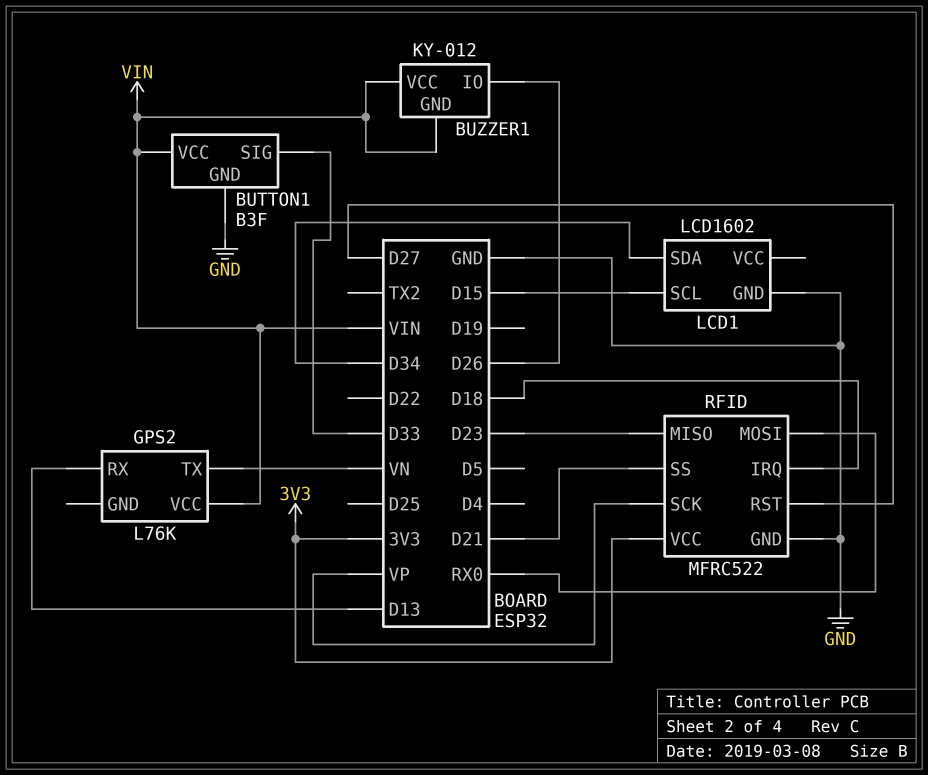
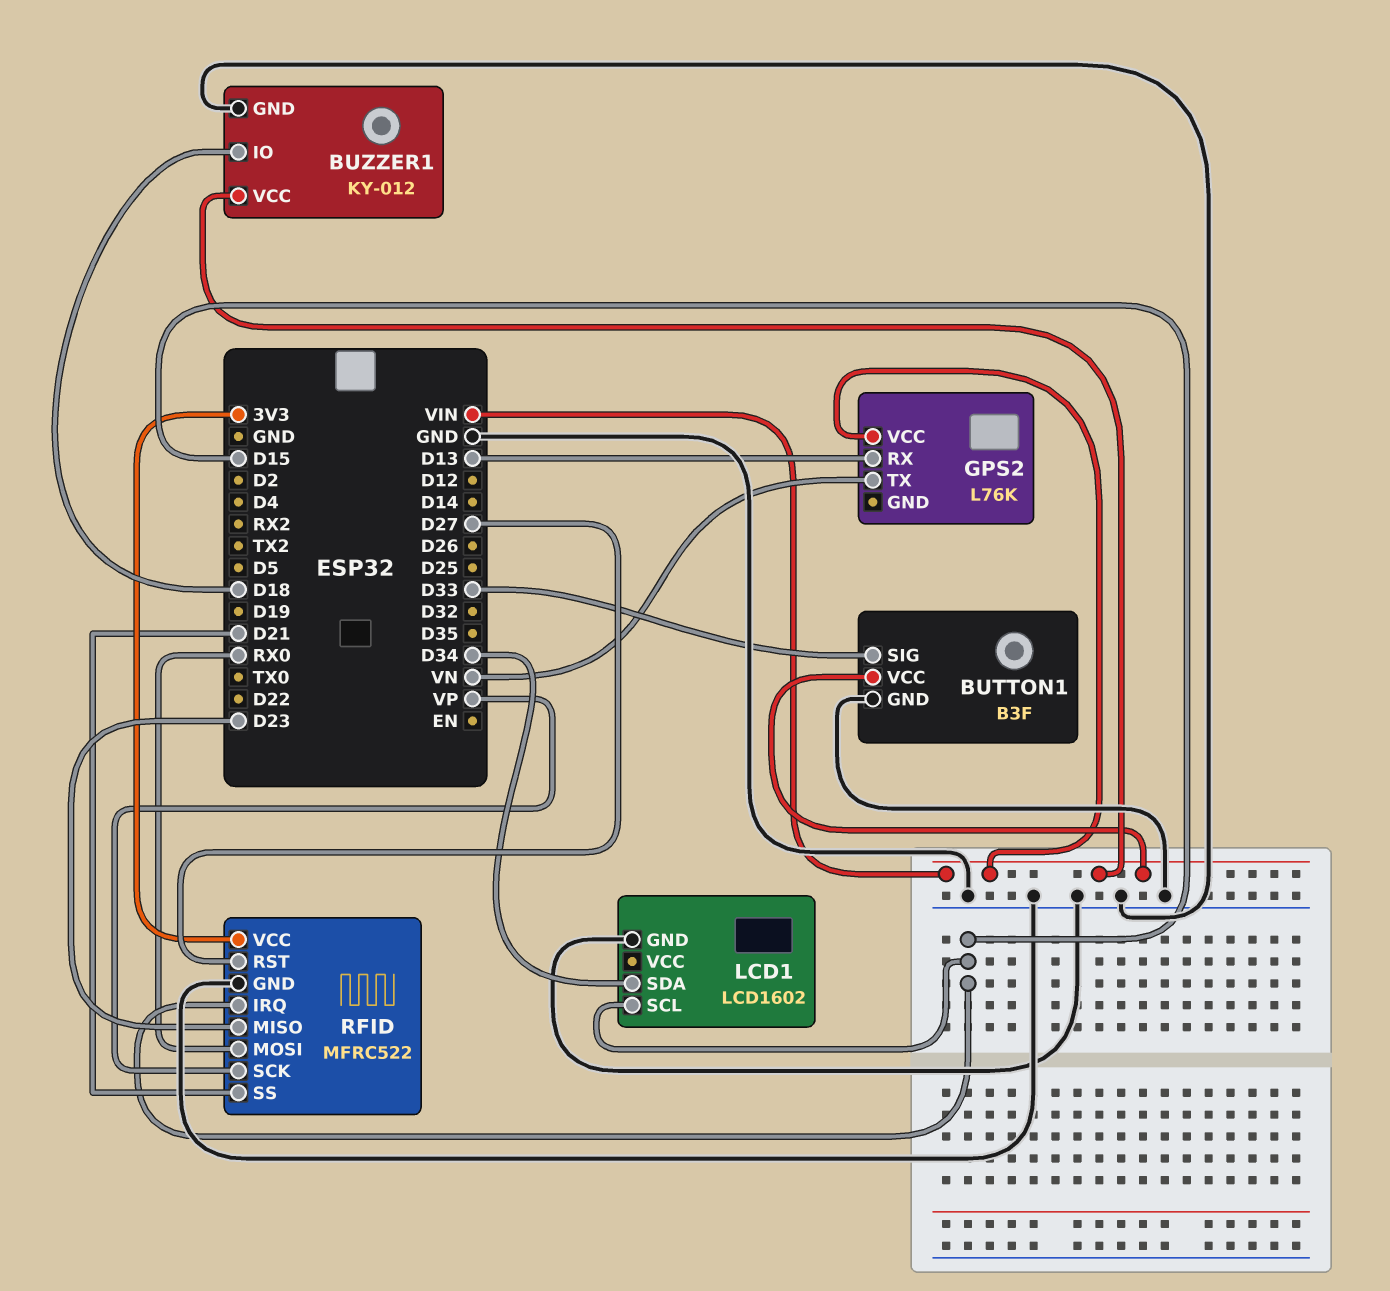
BUZZER1 pin GND: VIN -> GND
BUZZER1 pin IO: D26 -> D18
RFID pin IRQ: D18 -> D15

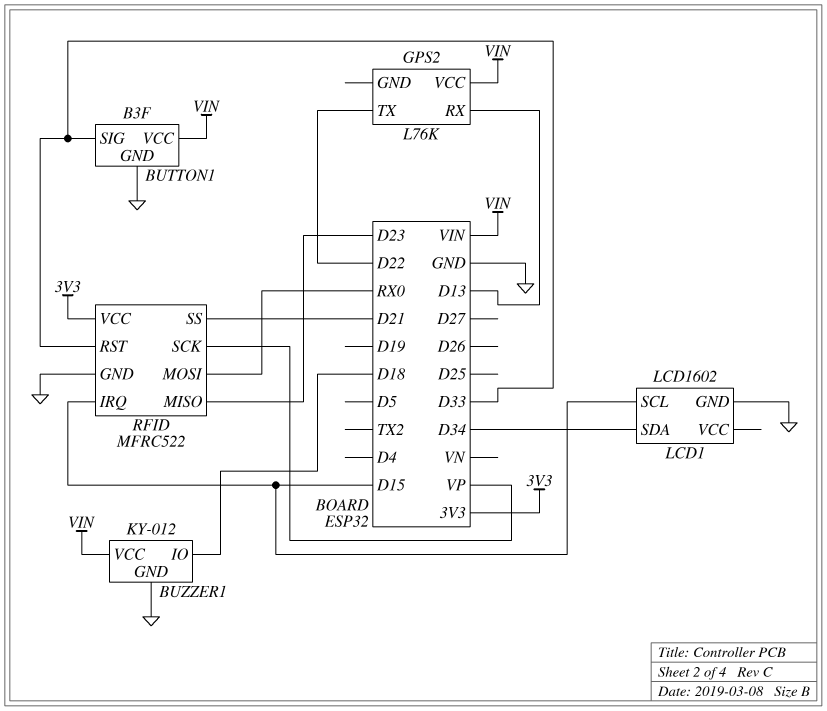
GPS2 pin TX: VN -> D22
RFID pin RST: D27 -> D33

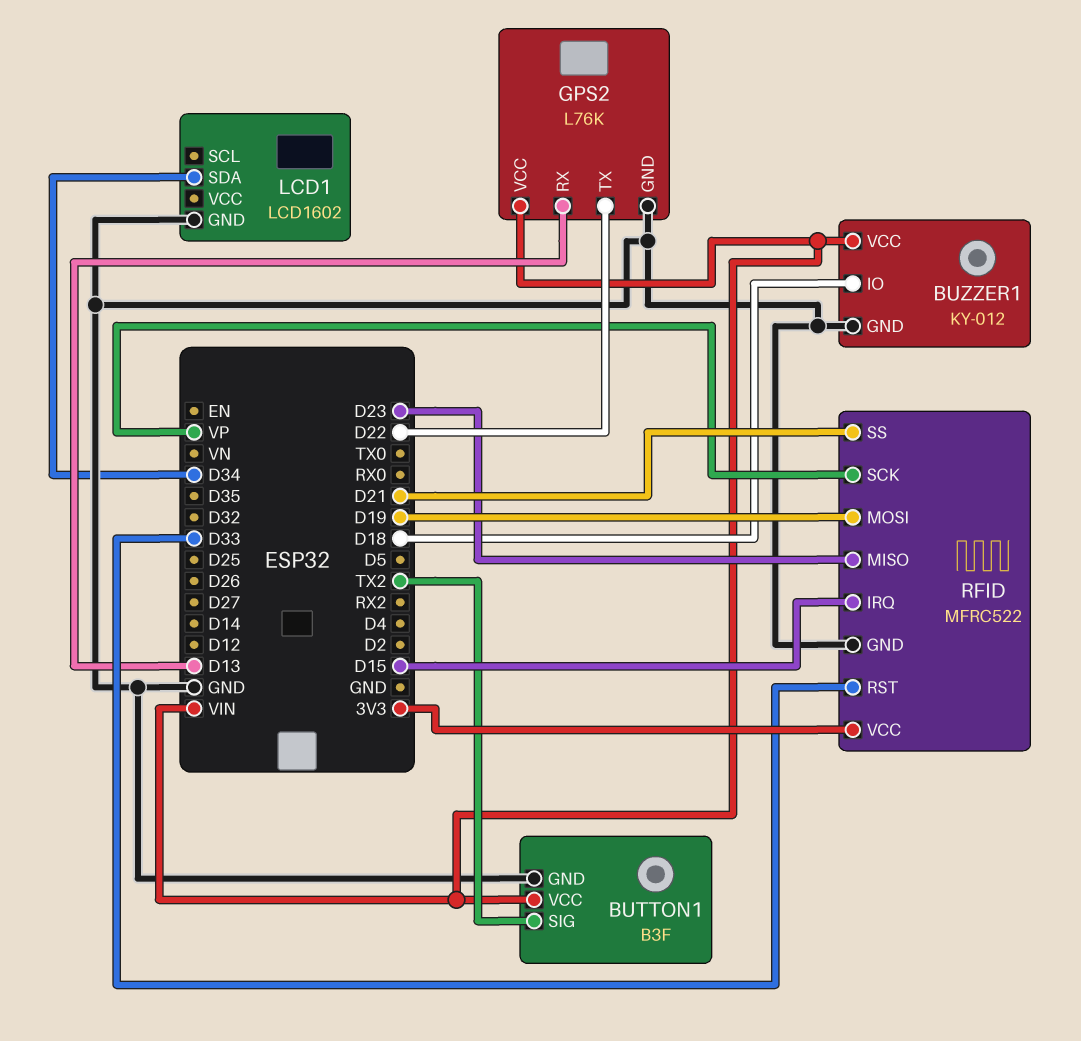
BUTTON1 pin SIG: D33 -> TX2
GPS2 pin GND: none -> GND
LCD1 pin SCL: D15 -> none
RFID pin MOSI: RX0 -> D19

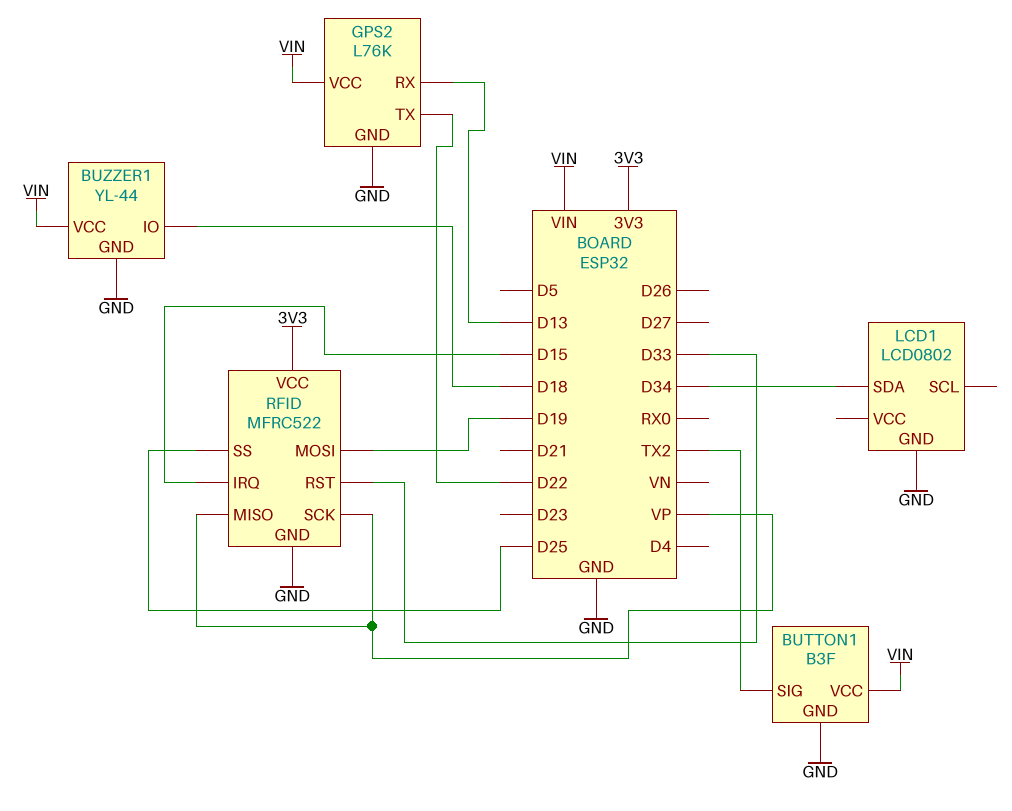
BUZZER1: KY-012 -> YL-44
LCD1: LCD1602 -> LCD0802
RFID pin MISO: D23 -> VP
RFID pin SS: D21 -> D25

